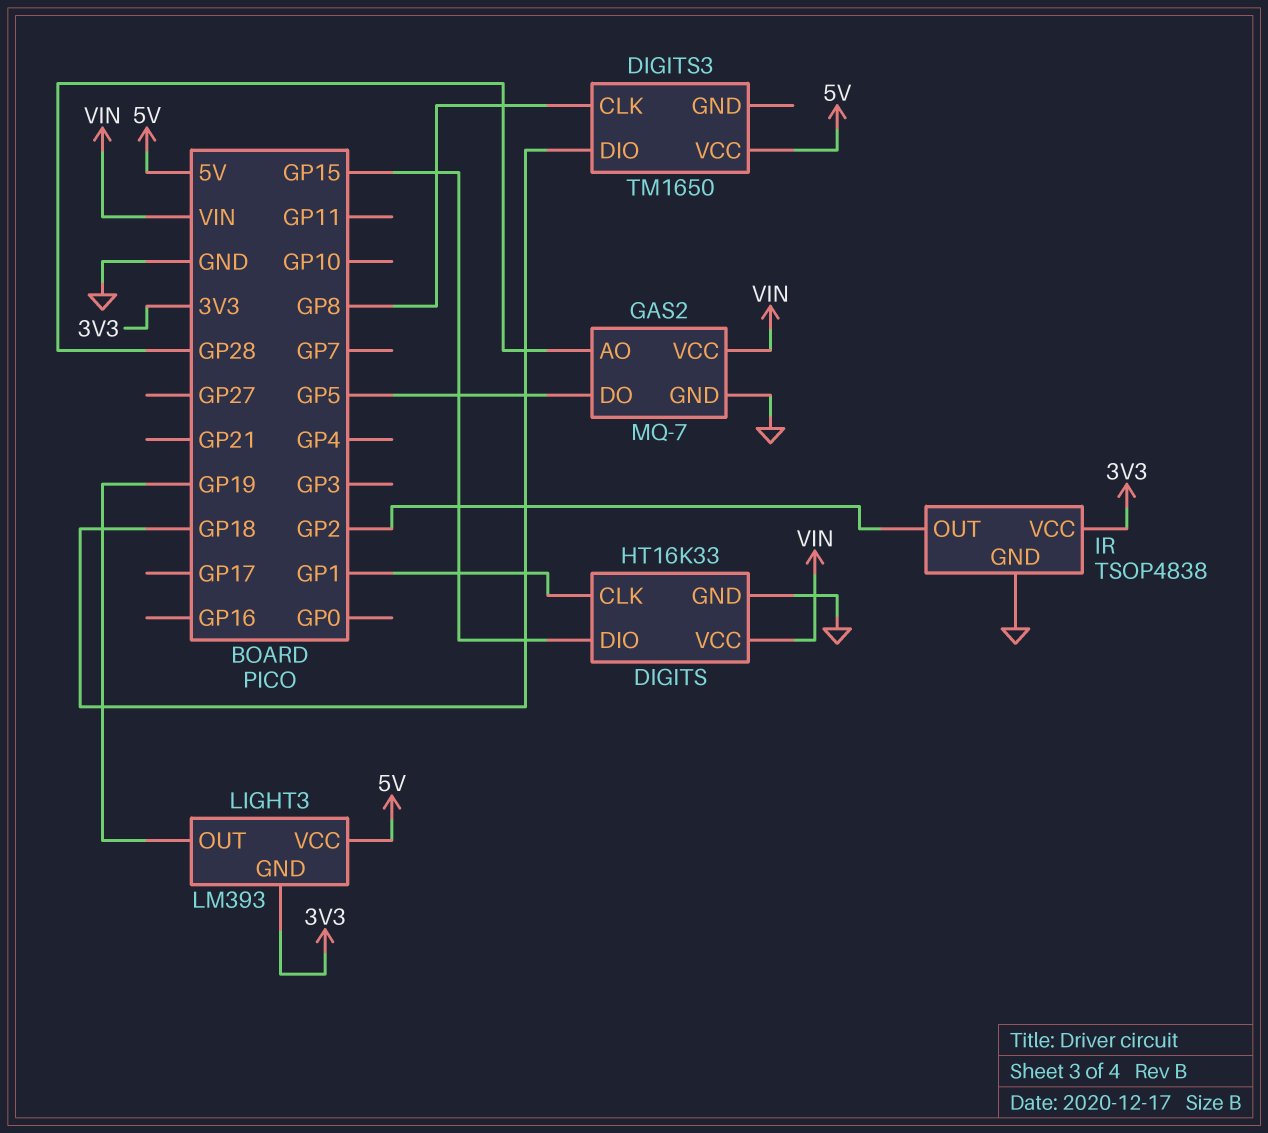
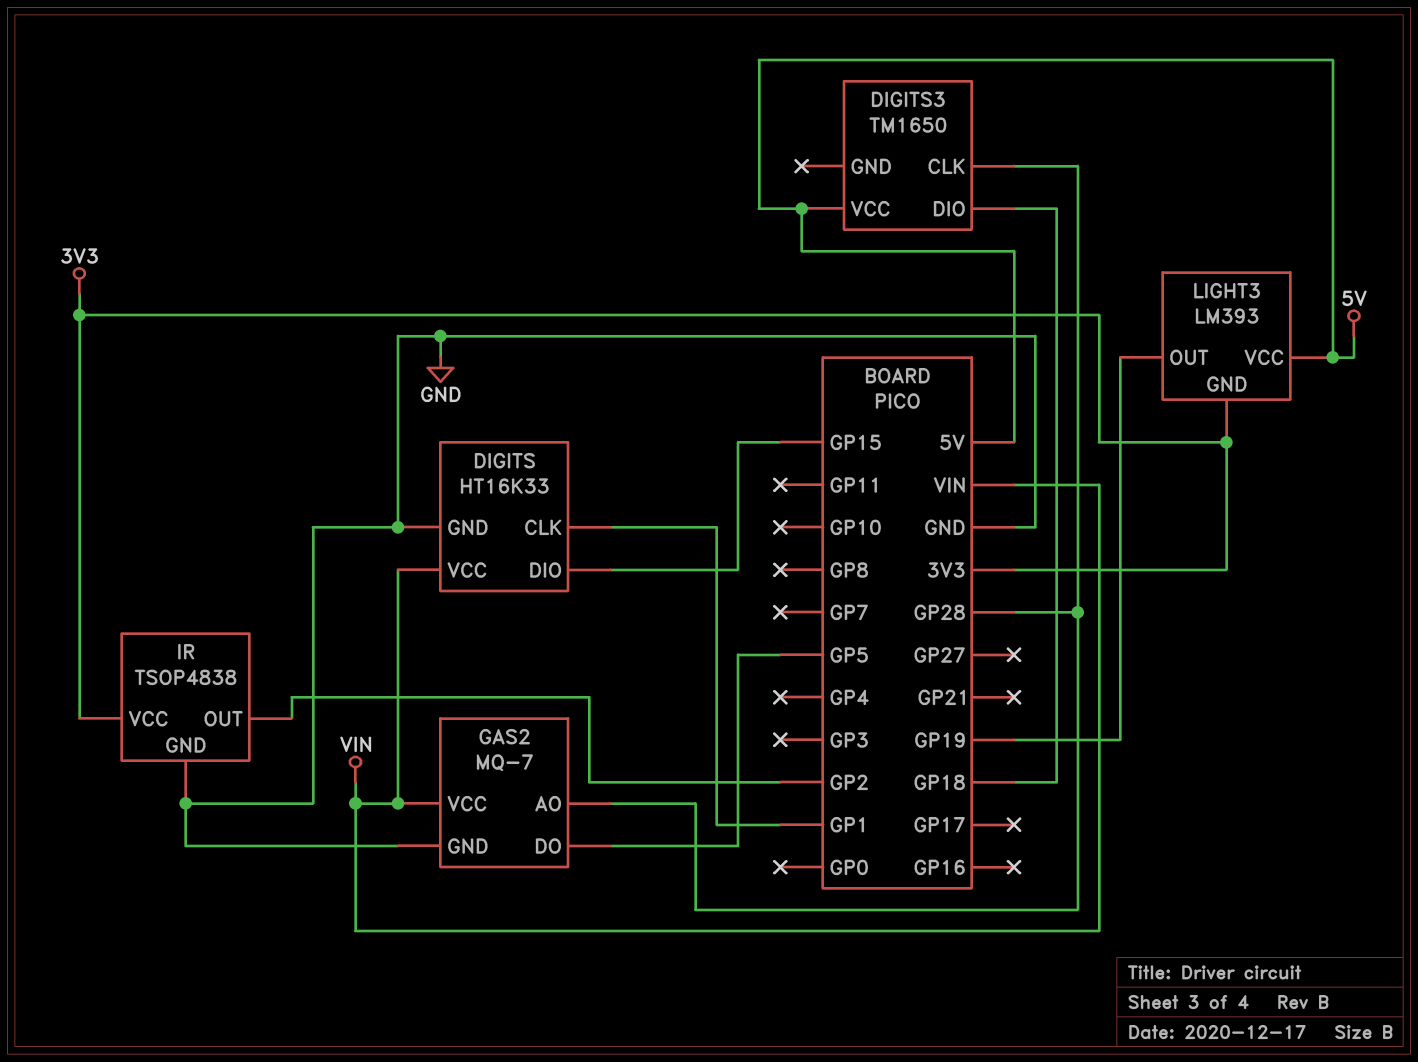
DIGITS3 pin CLK: GP8 -> GP28

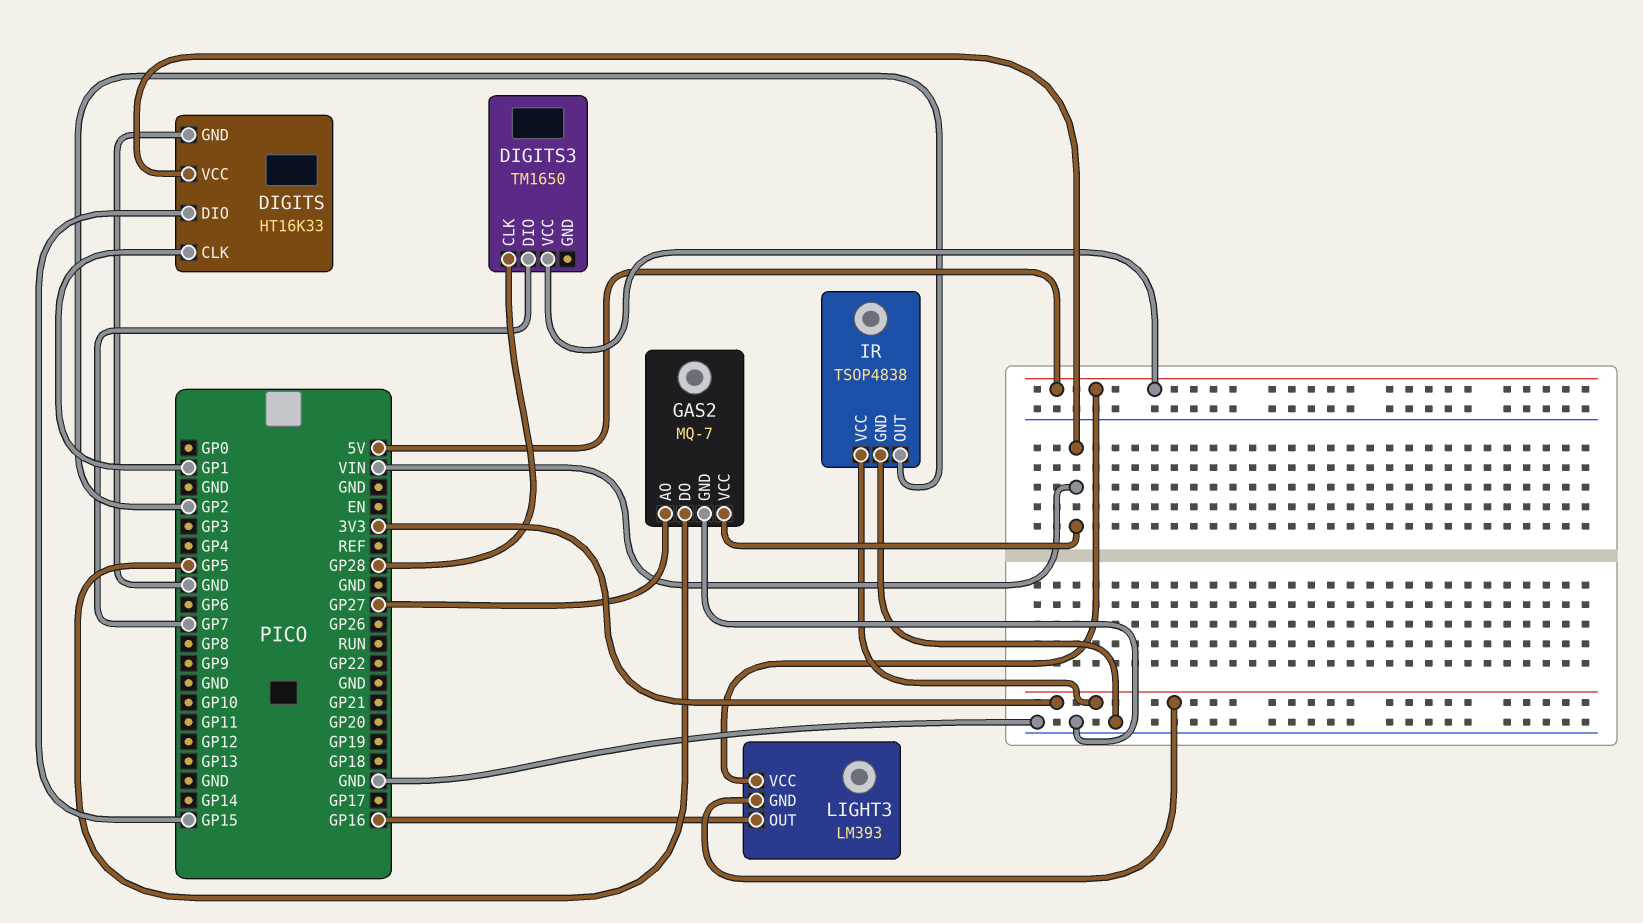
DIGITS3 pin DIO: GP18 -> GP7
GAS2 pin AO: GP28 -> GP27
LIGHT3 pin OUT: GP19 -> GP16

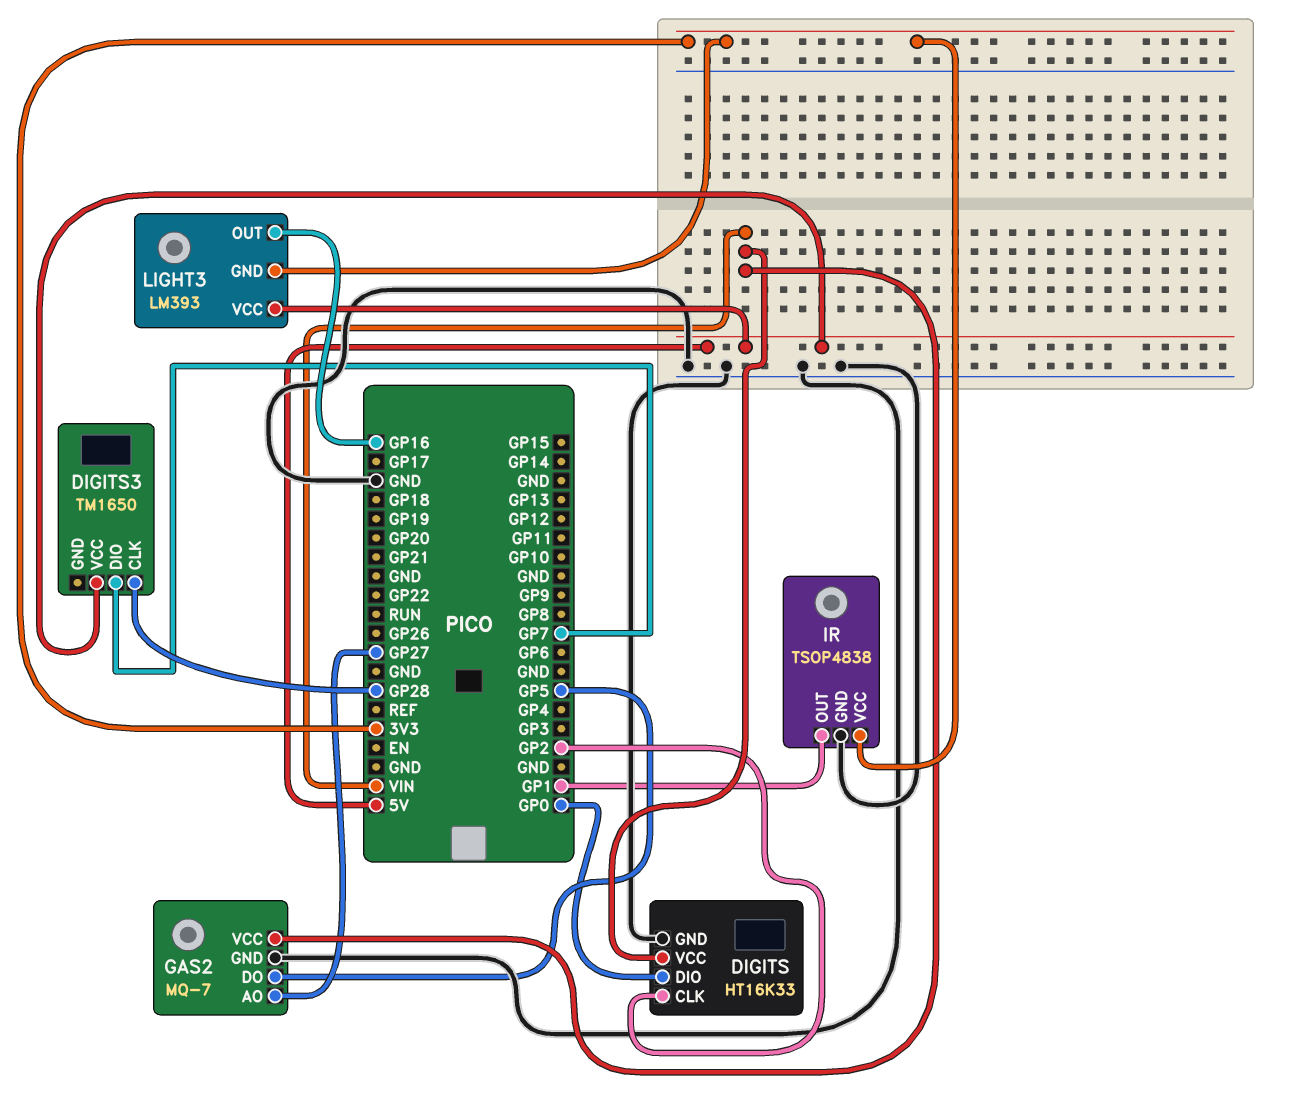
DIGITS pin CLK: GP1 -> GP2
DIGITS pin DIO: GP15 -> GP0
IR pin OUT: GP2 -> GP1

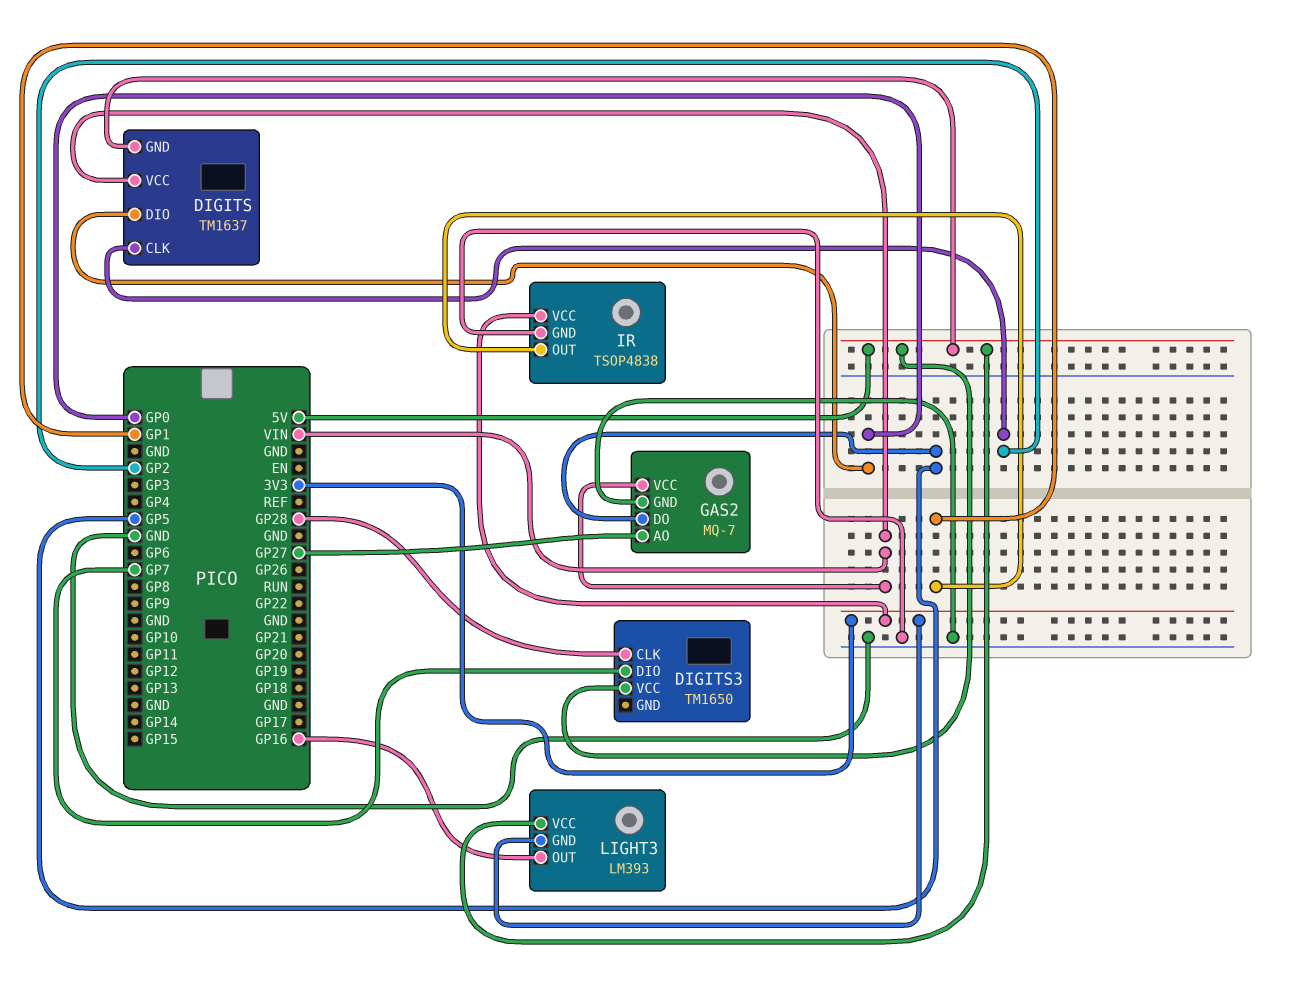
DIGITS: HT16K33 -> TM1637
DIGITS pin GND: GND -> 5V

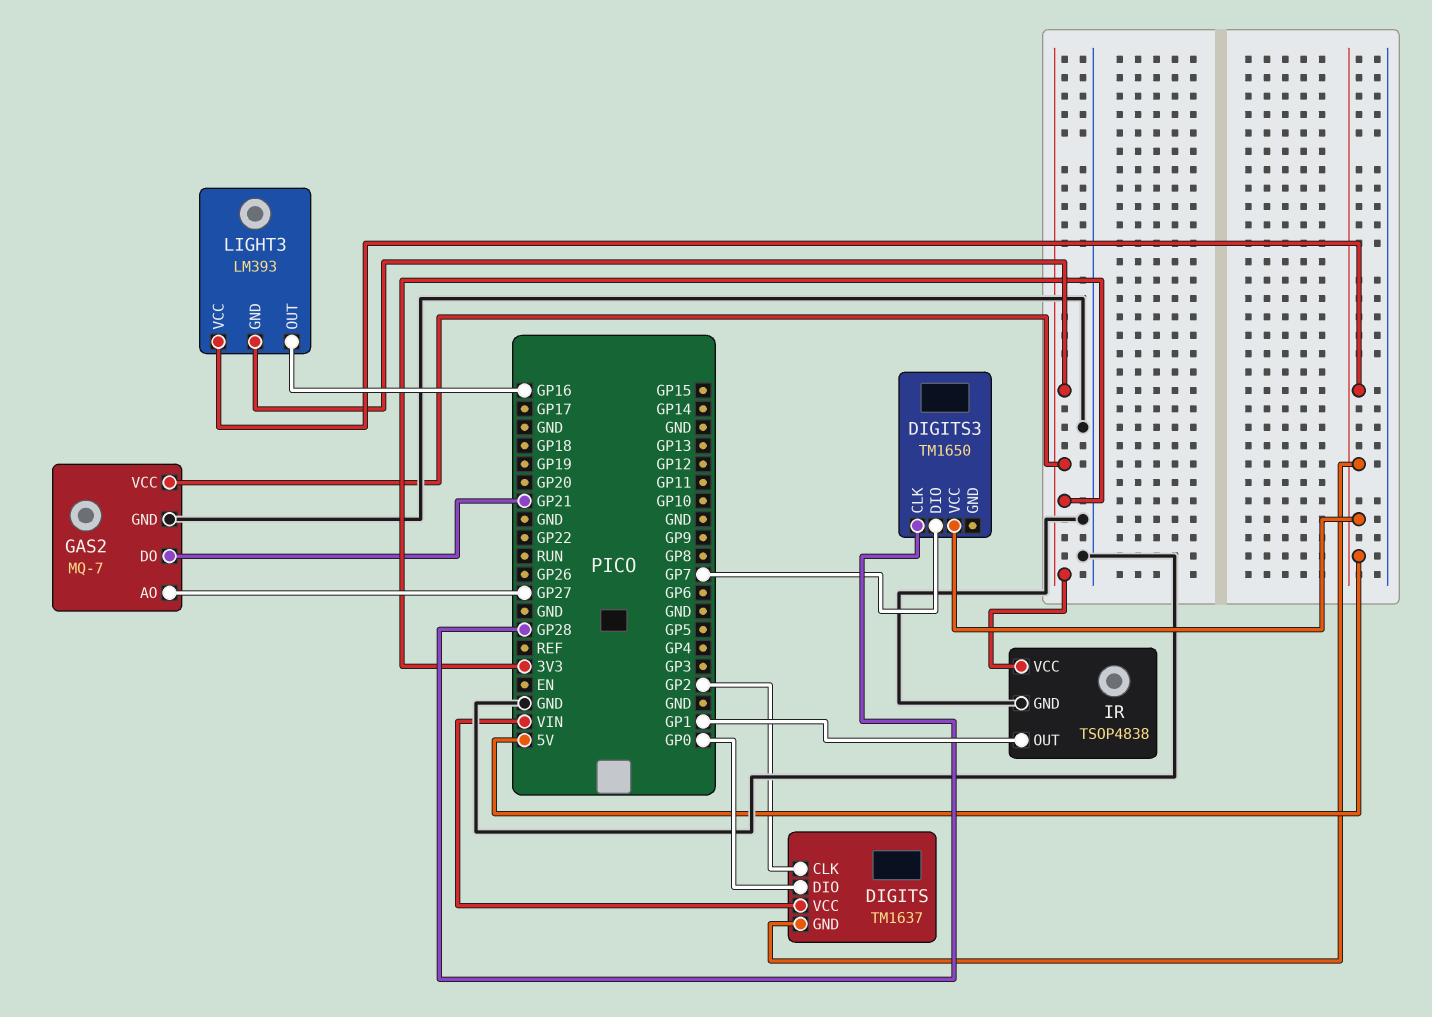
GAS2 pin DO: GP5 -> GP21
GAS2 pin VCC: VIN -> 3V3

